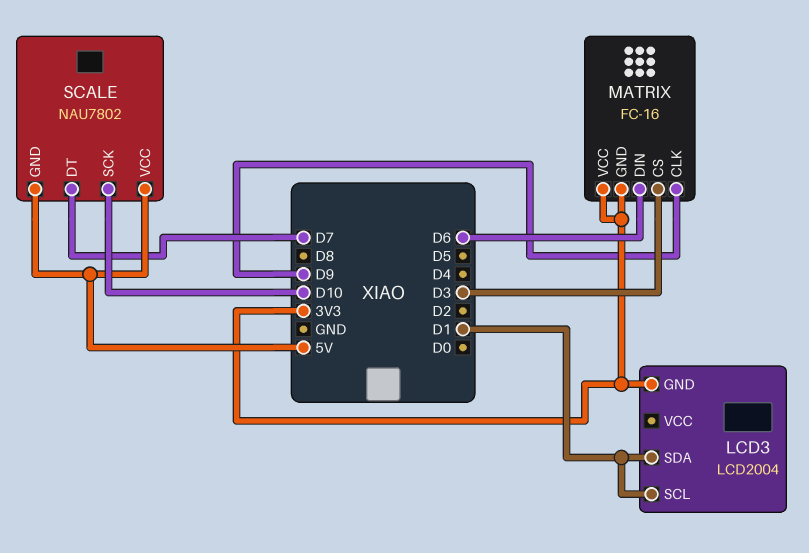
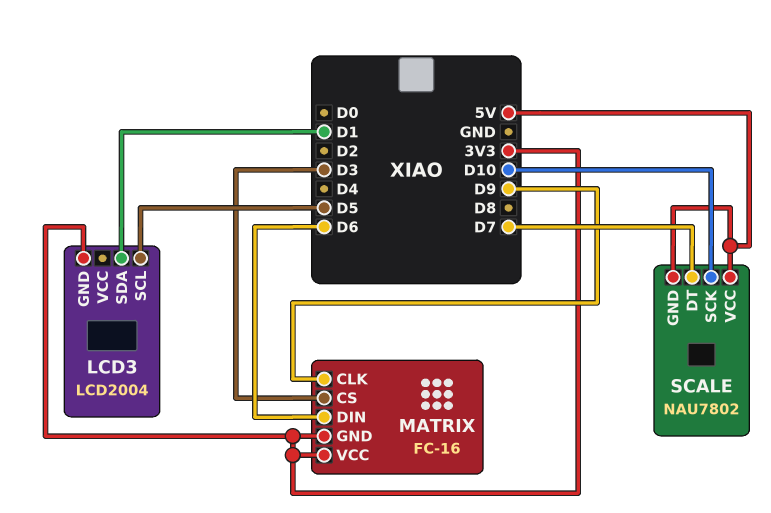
LCD3 pin SCL: D1 -> D5

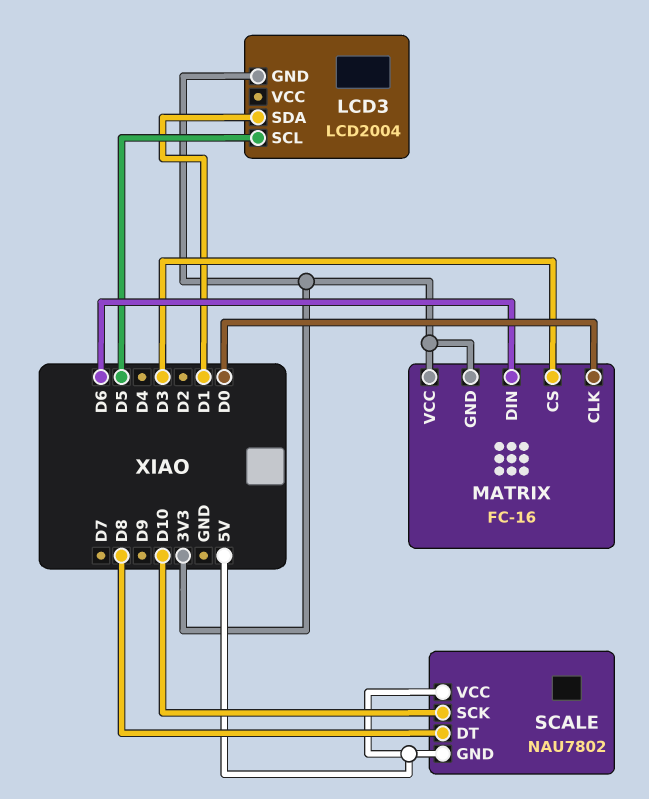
MATRIX pin CLK: D9 -> D0
SCALE pin DT: D7 -> D8

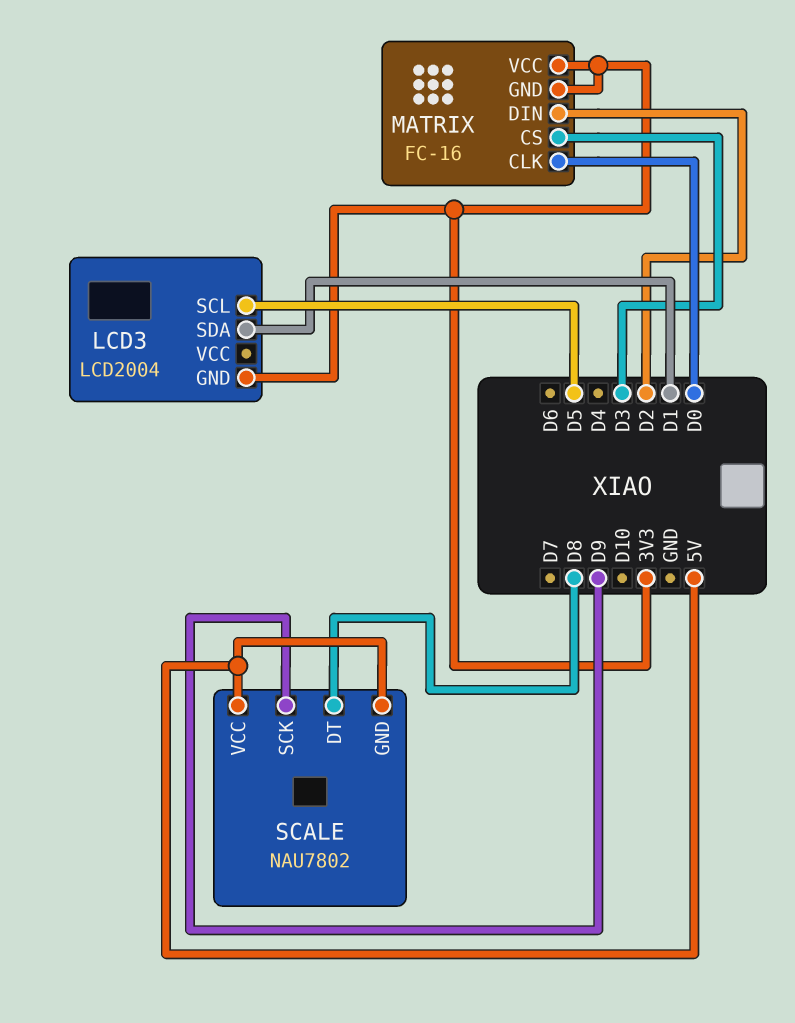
MATRIX pin DIN: D6 -> D2
SCALE pin SCK: D10 -> D9

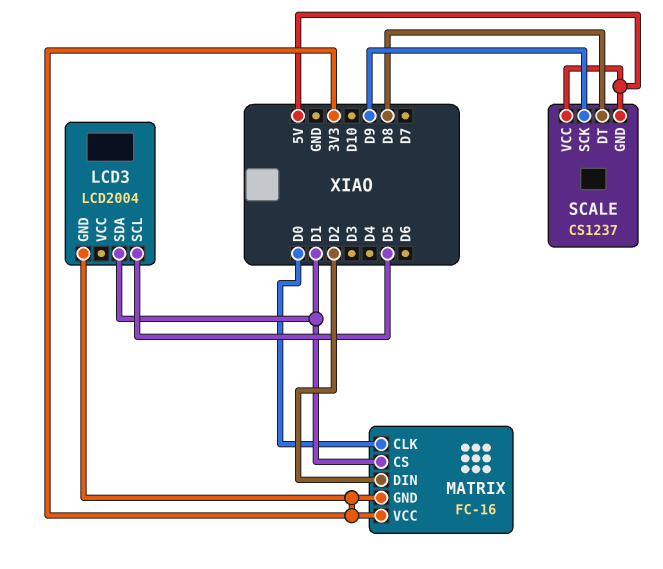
MATRIX pin CS: D3 -> D1
SCALE: NAU7802 -> CS1237

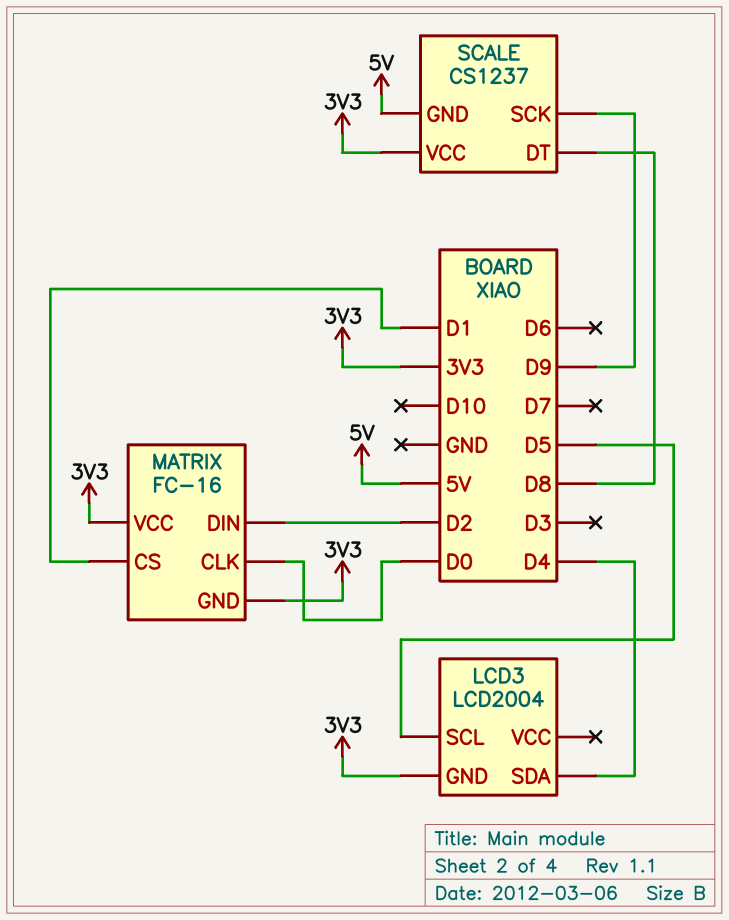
LCD3 pin SDA: D1 -> D4
SCALE pin VCC: 5V -> 3V3

